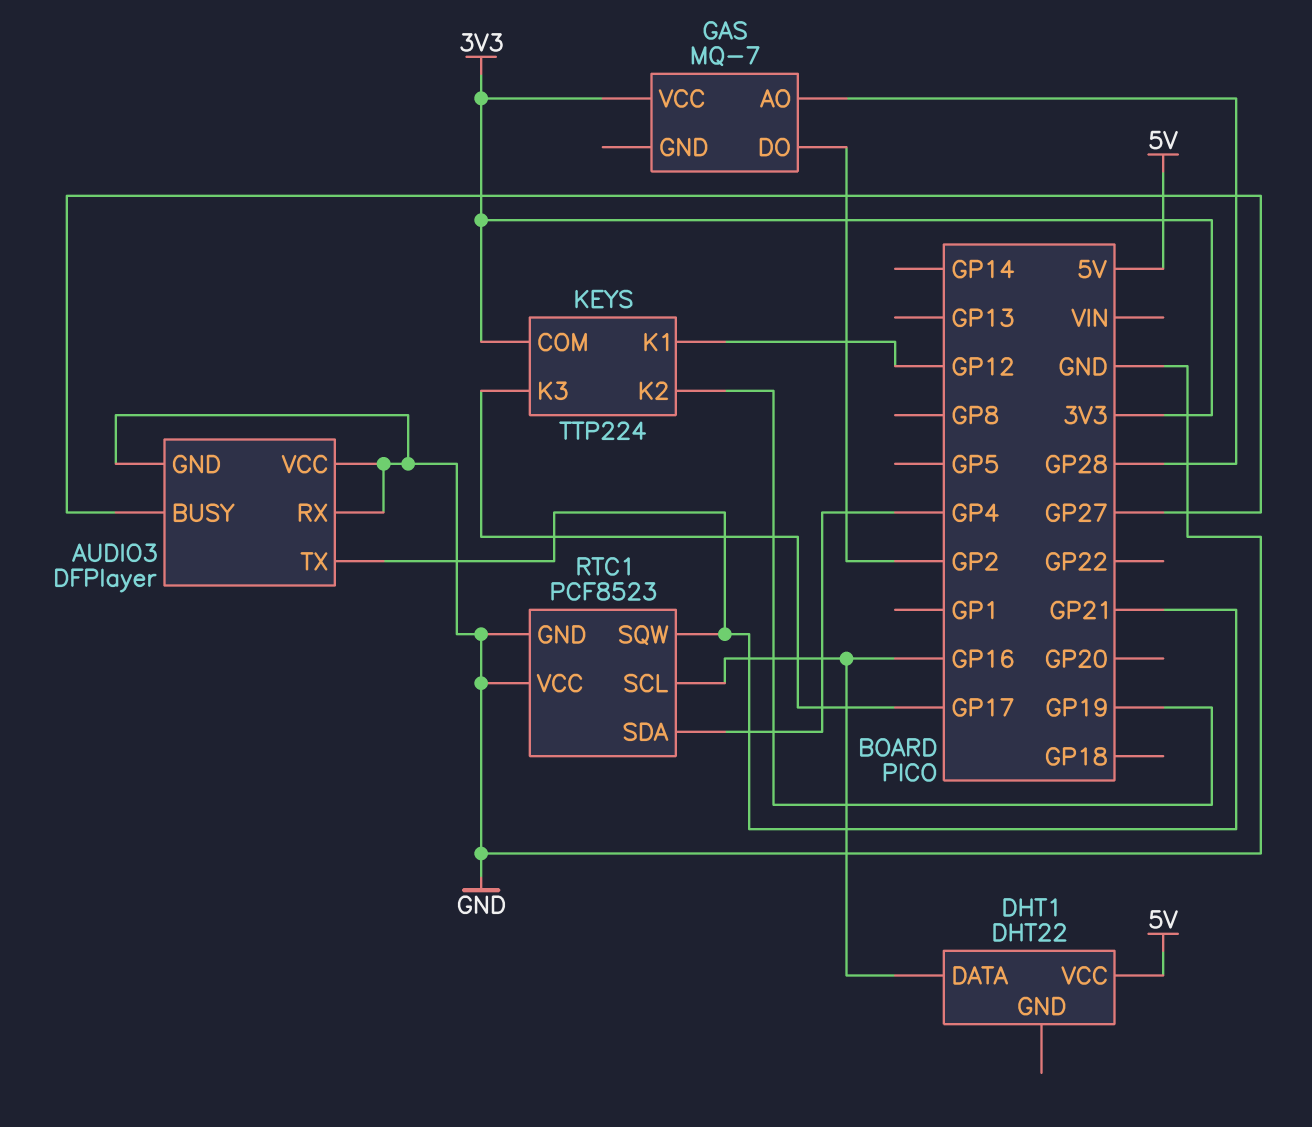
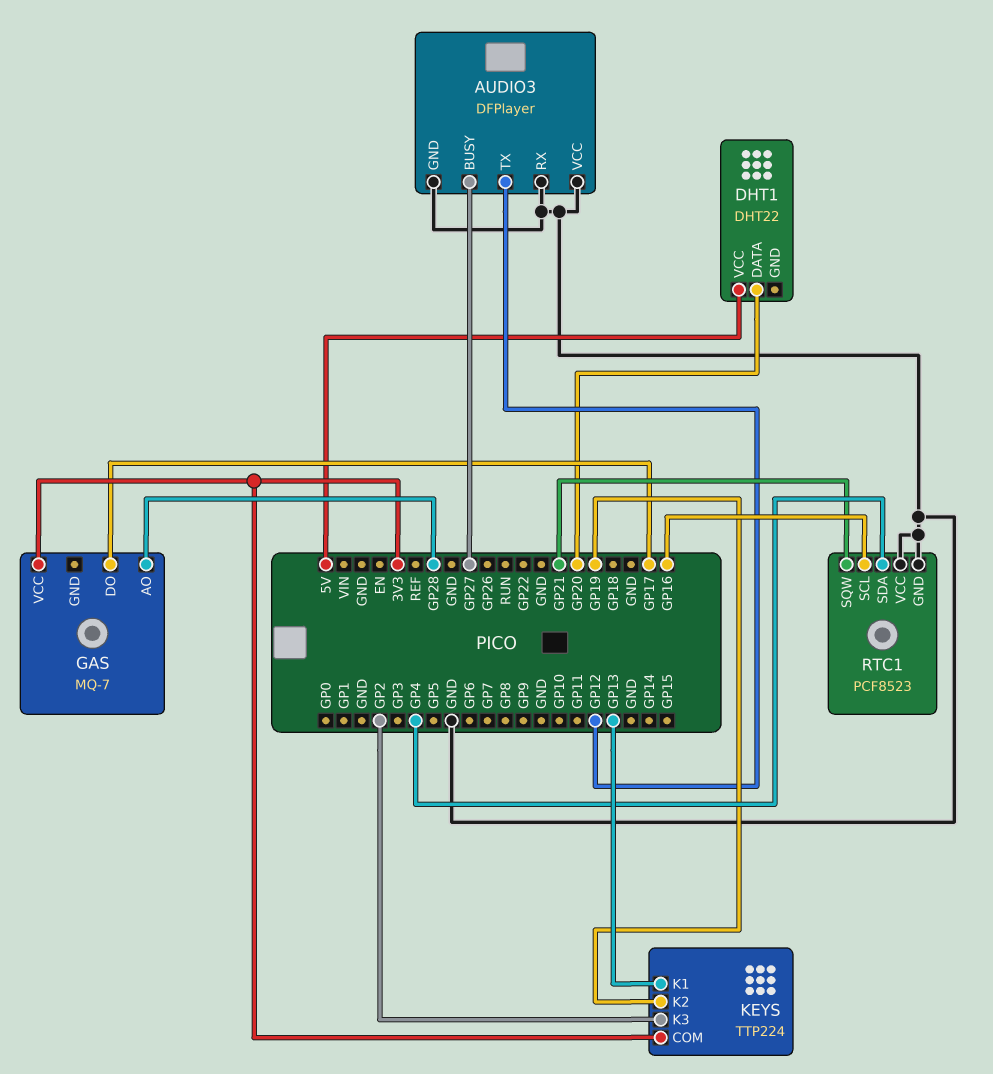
AUDIO3 pin TX: GP21 -> GP12
DHT1 pin DATA: GP16 -> GP20
GAS pin DO: GP2 -> GP17
KEYS pin K1: GP12 -> GP13
KEYS pin K3: GP17 -> GP2

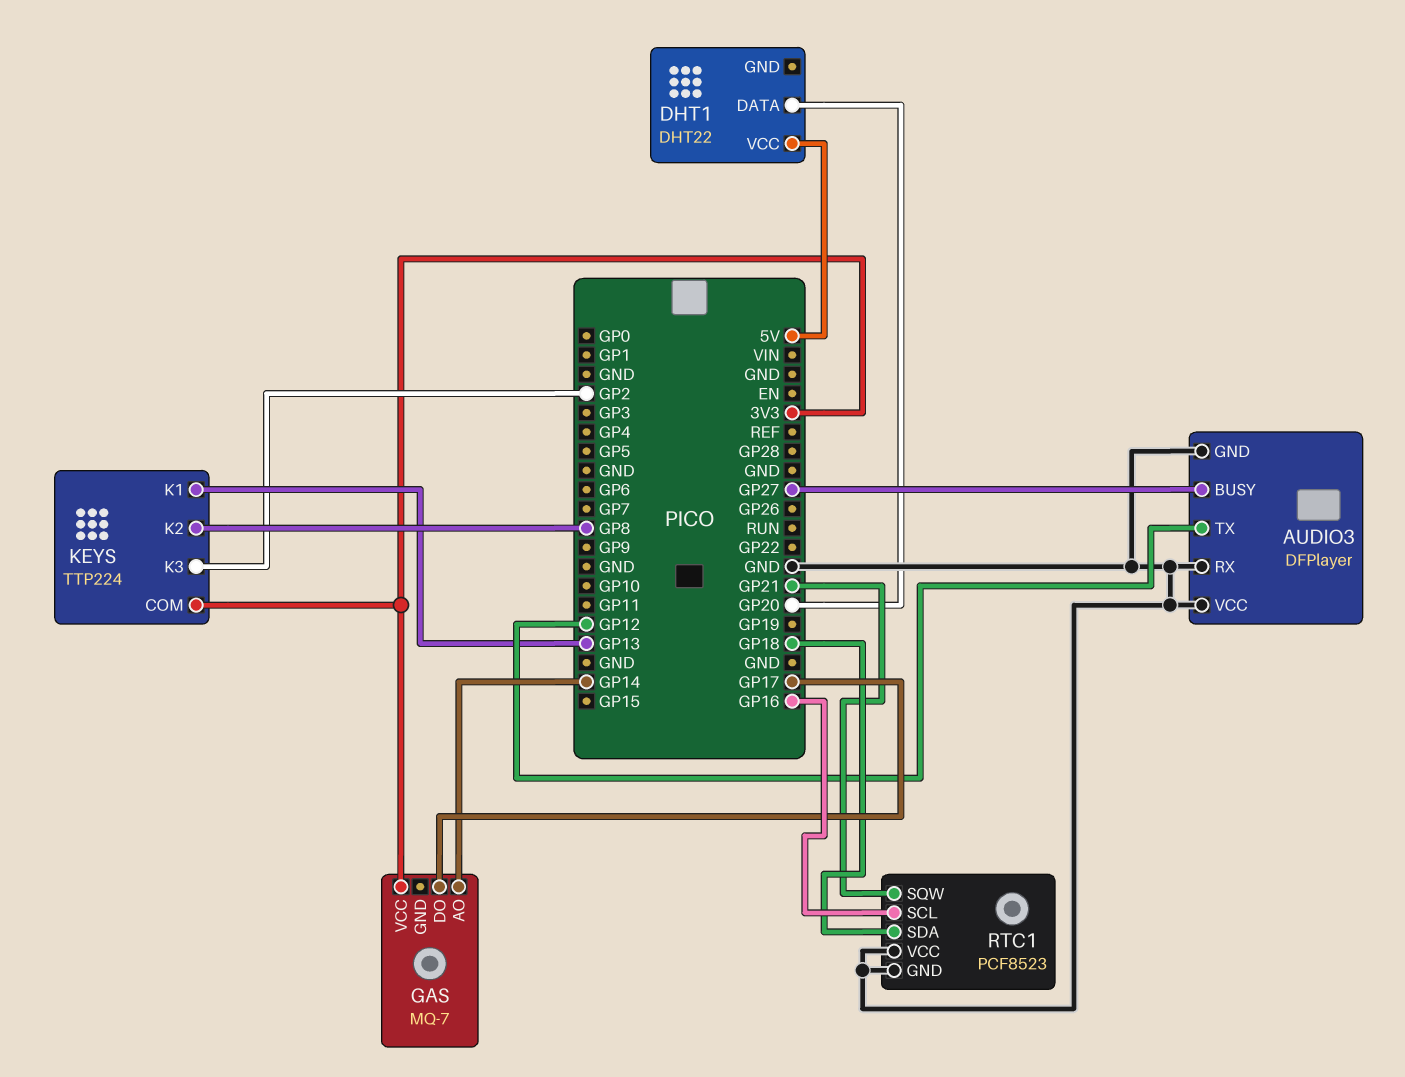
GAS pin AO: GP28 -> GP14
KEYS pin K2: GP19 -> GP8
RTC1 pin SDA: GP4 -> GP18

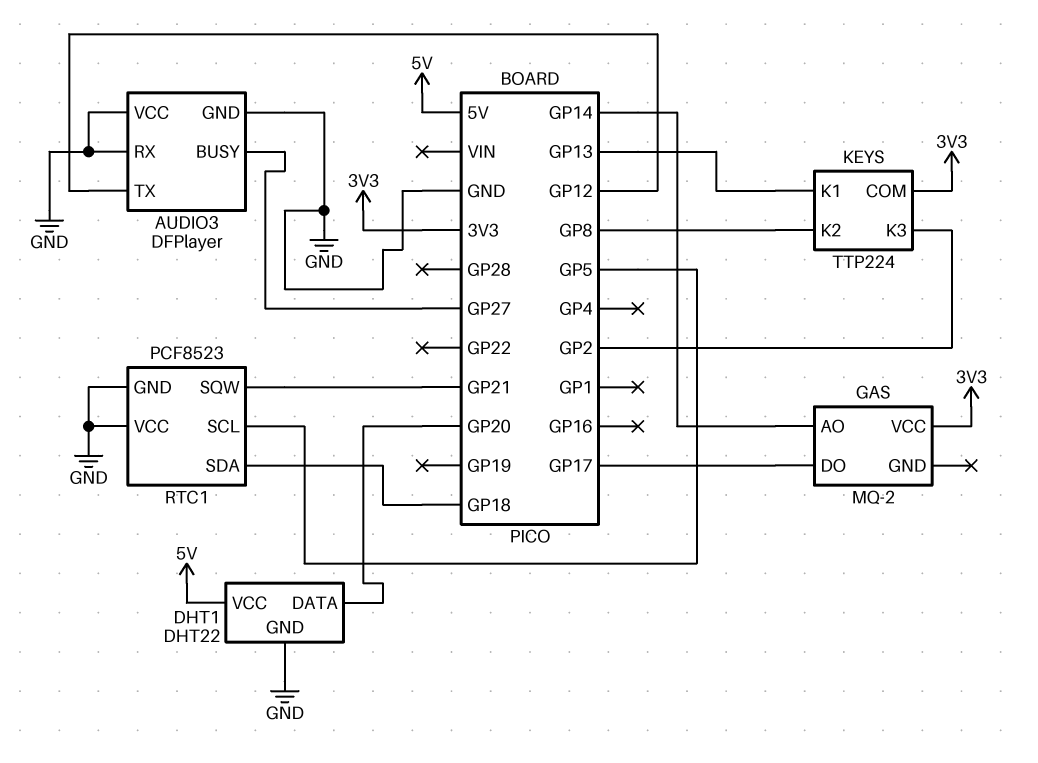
DHT1 pin GND: none -> GND
GAS: MQ-7 -> MQ-2
RTC1 pin SCL: GP16 -> GP5

